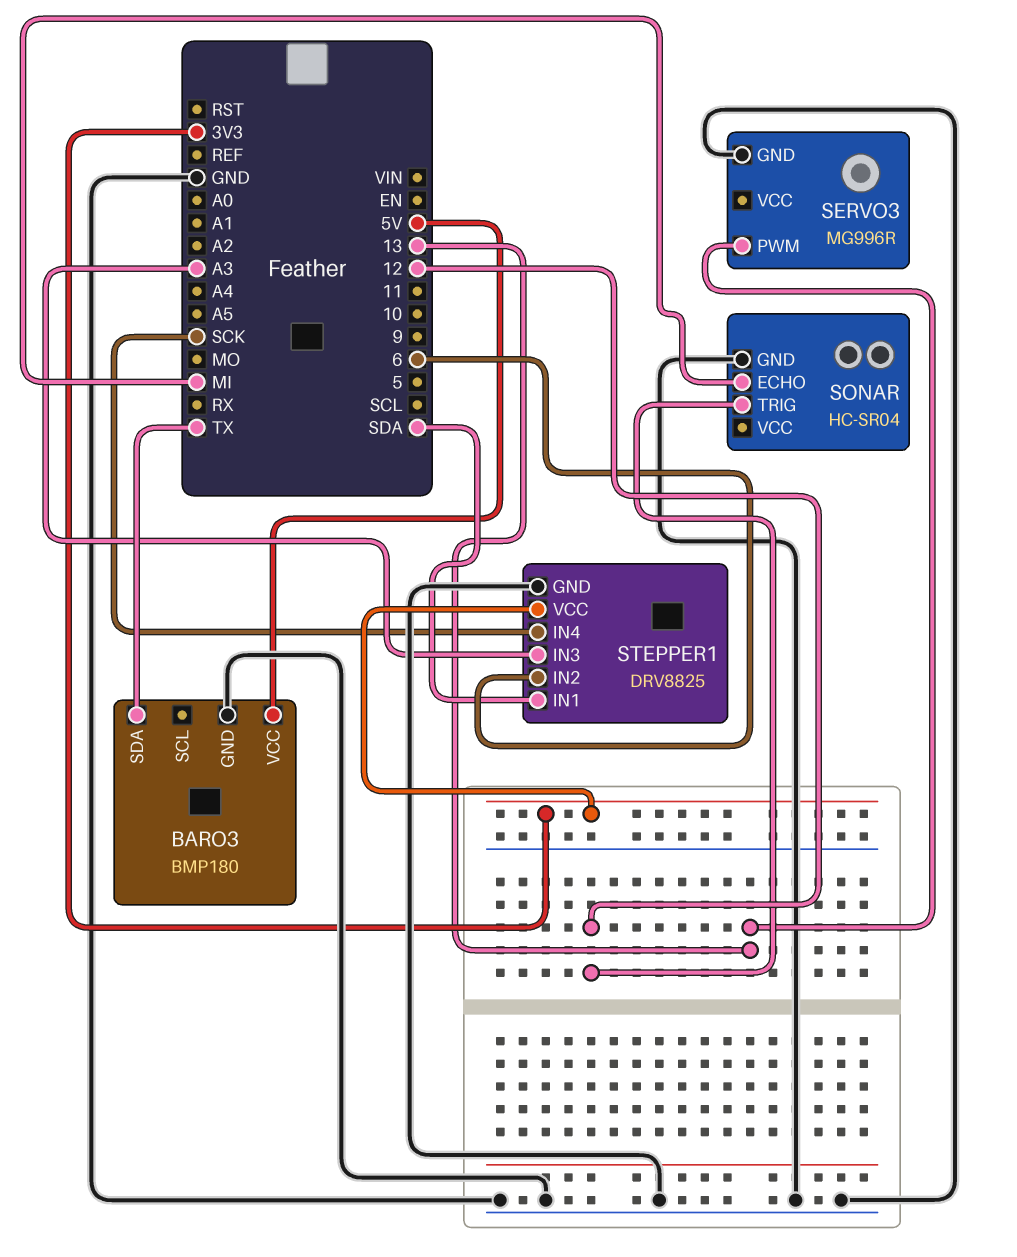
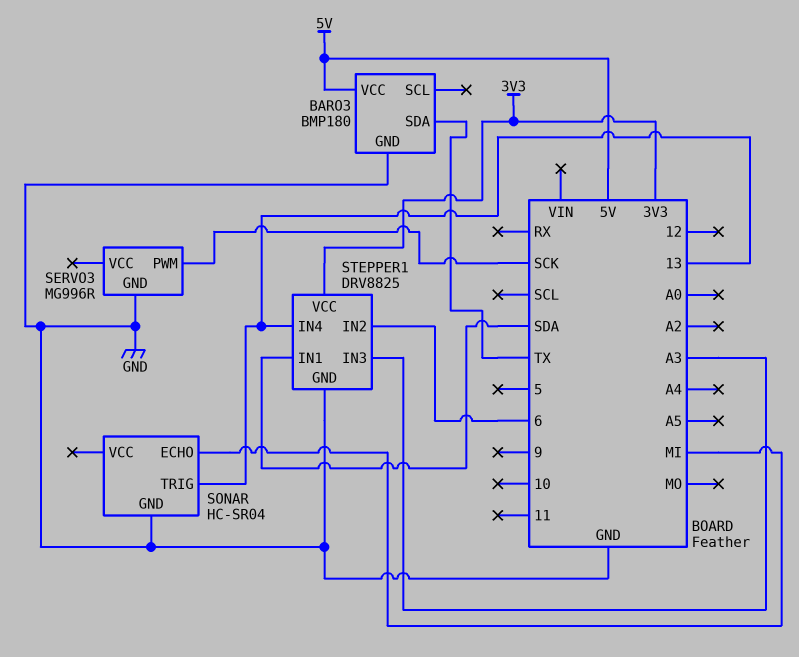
SERVO3 pin PWM: 13 -> SCK
SONAR pin TRIG: 12 -> 13
STEPPER1 pin IN4: SCK -> 13

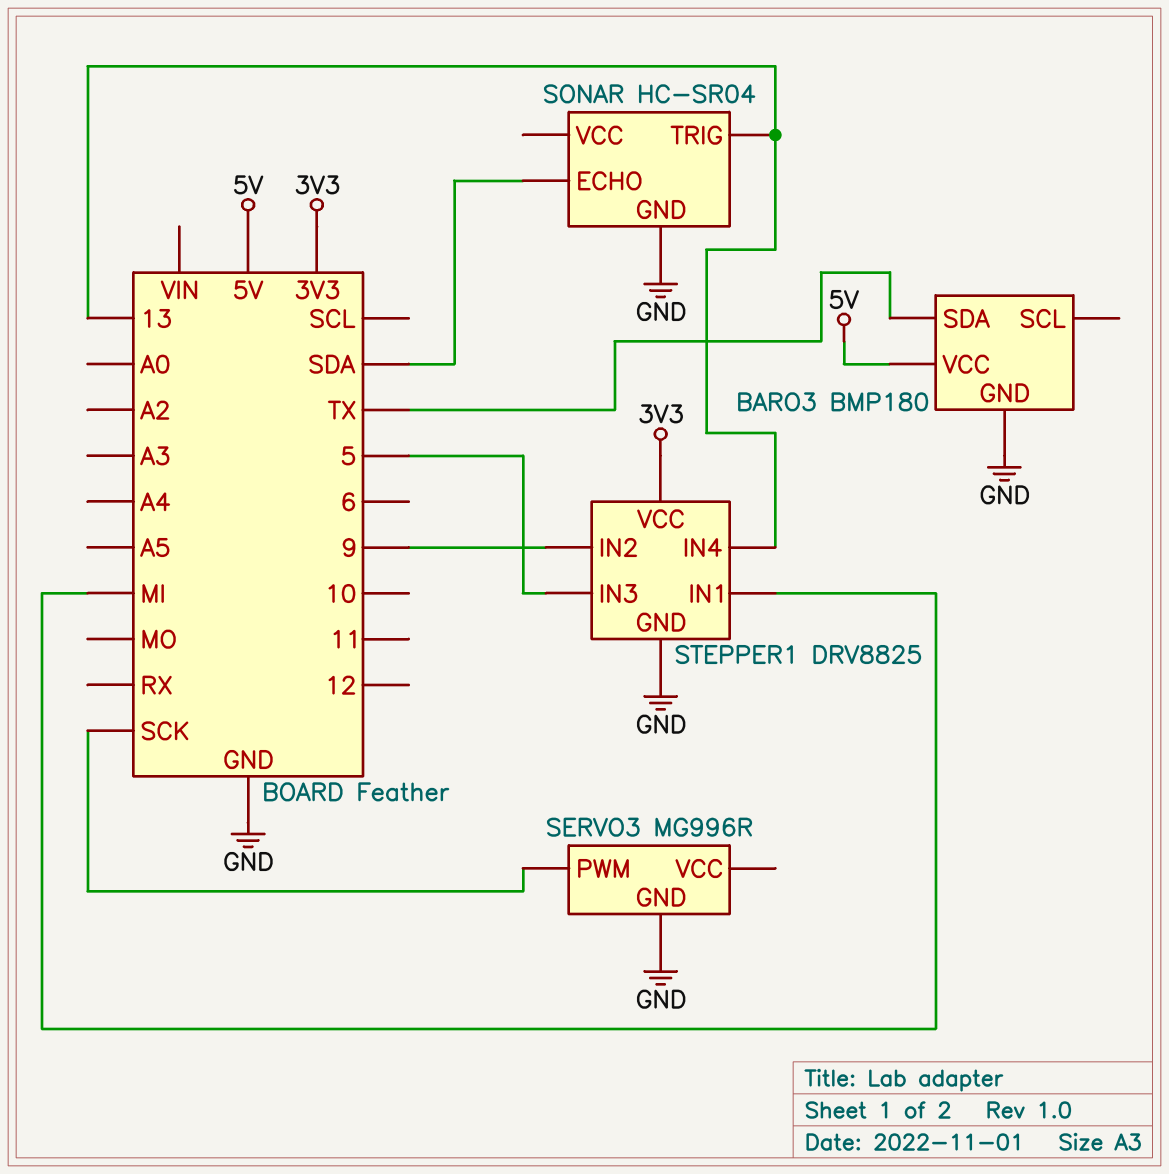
SONAR pin ECHO: MI -> SDA
STEPPER1 pin IN1: SDA -> MI
STEPPER1 pin IN2: 6 -> 9
STEPPER1 pin IN3: A3 -> 5

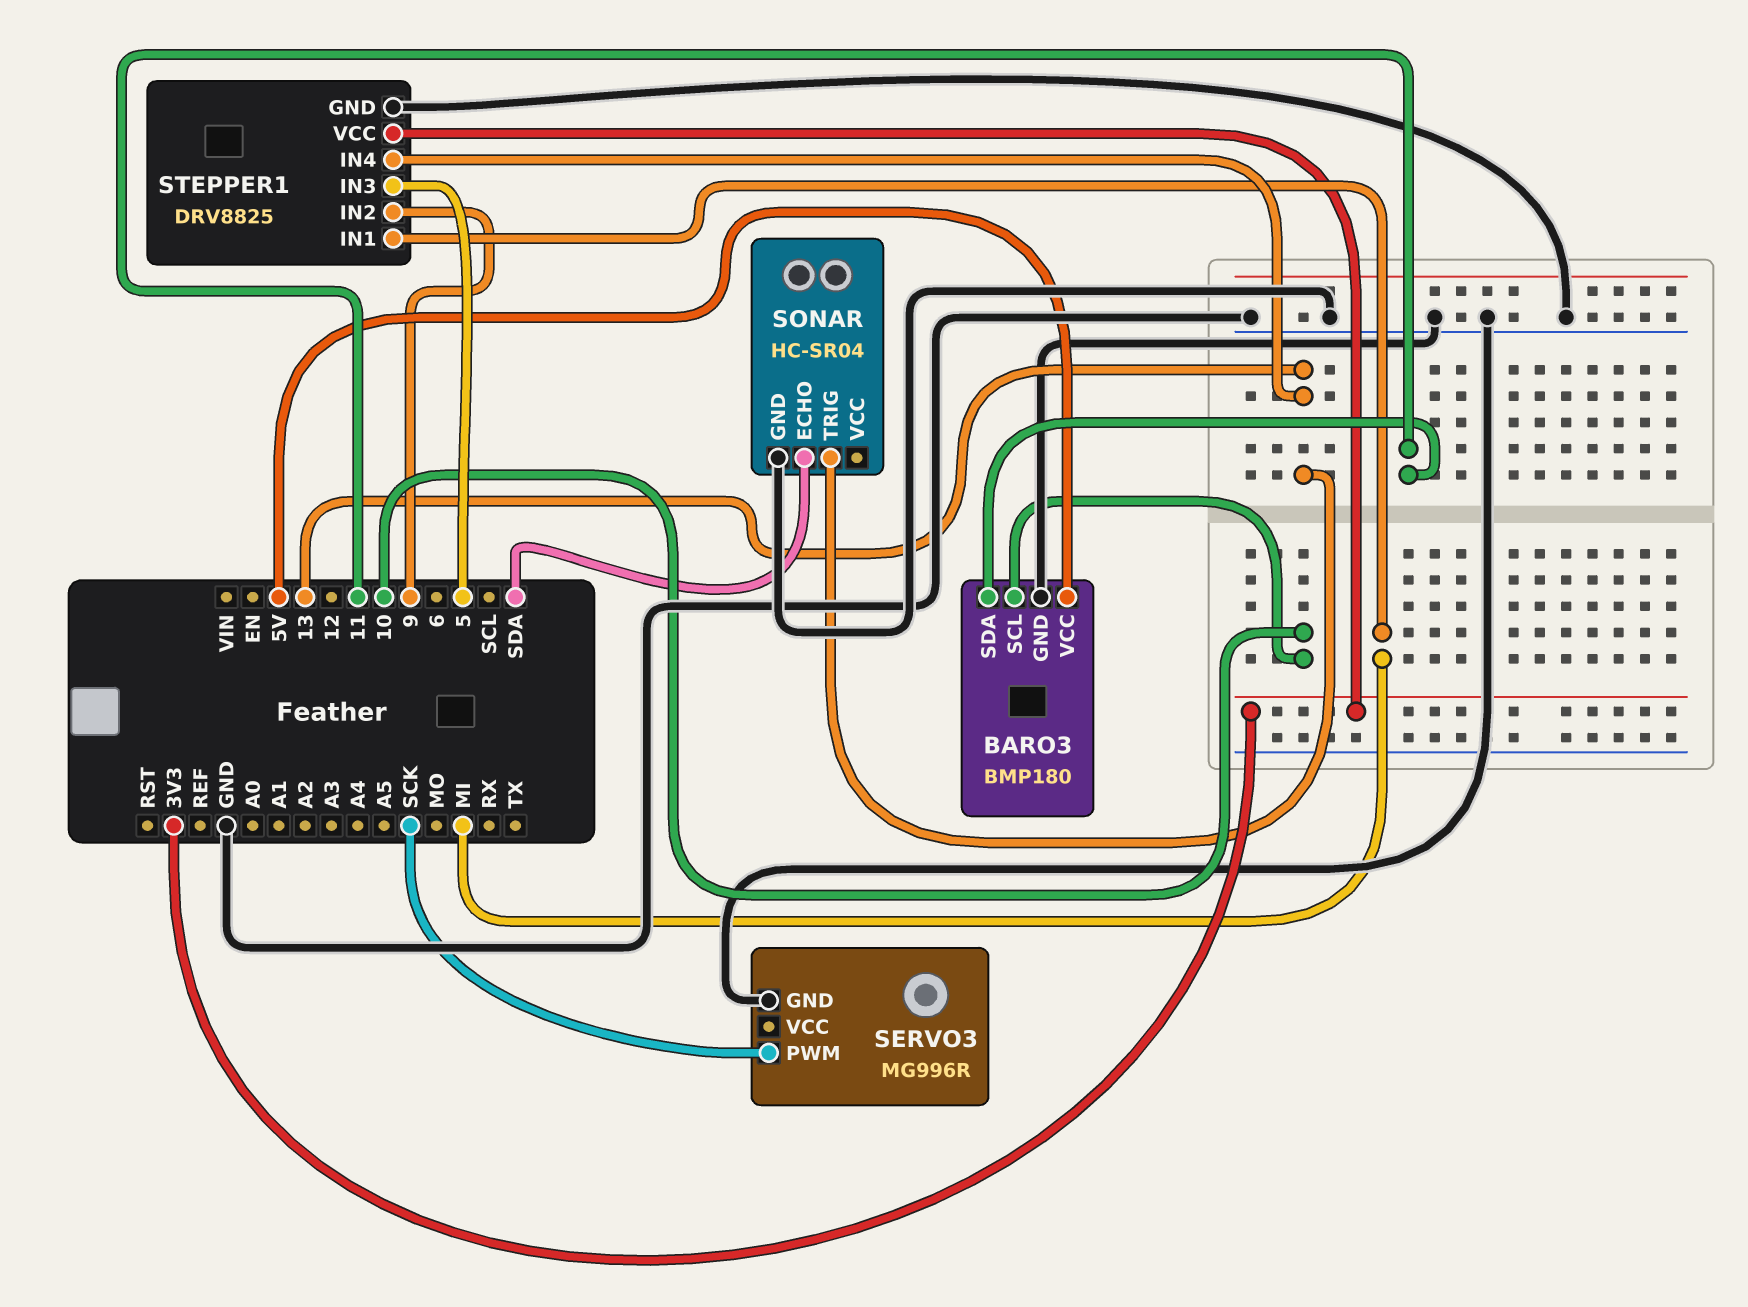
BARO3 pin SCL: none -> 10
BARO3 pin SDA: TX -> 11

